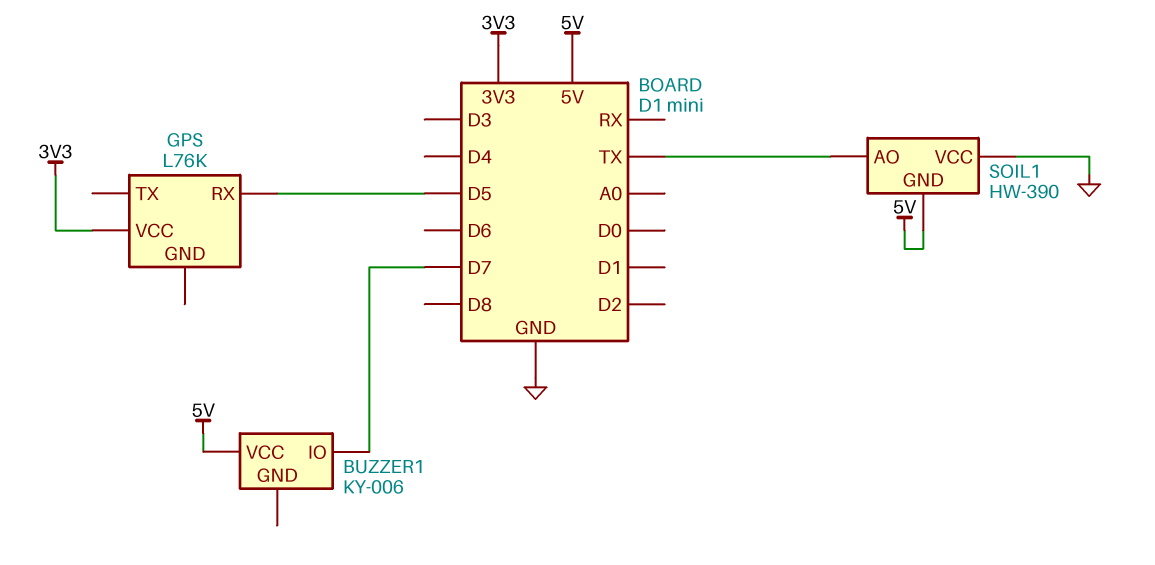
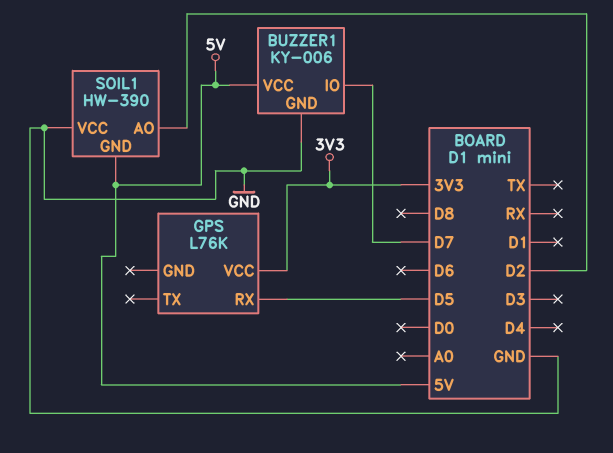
BUZZER1 pin GND: none -> GND
SOIL1 pin AO: TX -> D2

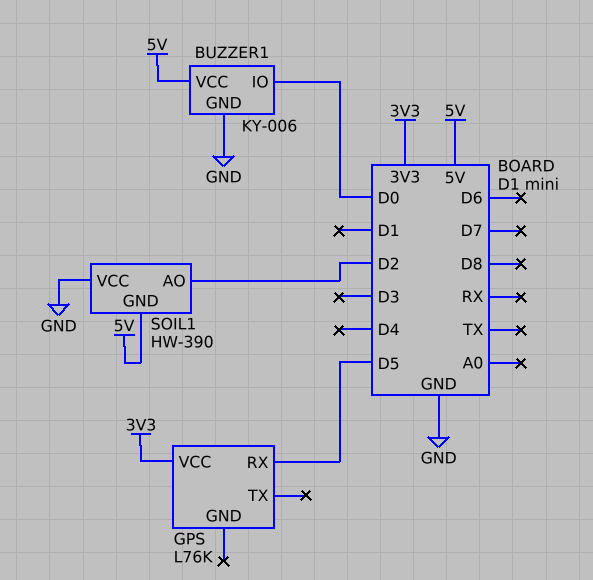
BUZZER1 pin IO: D7 -> D0

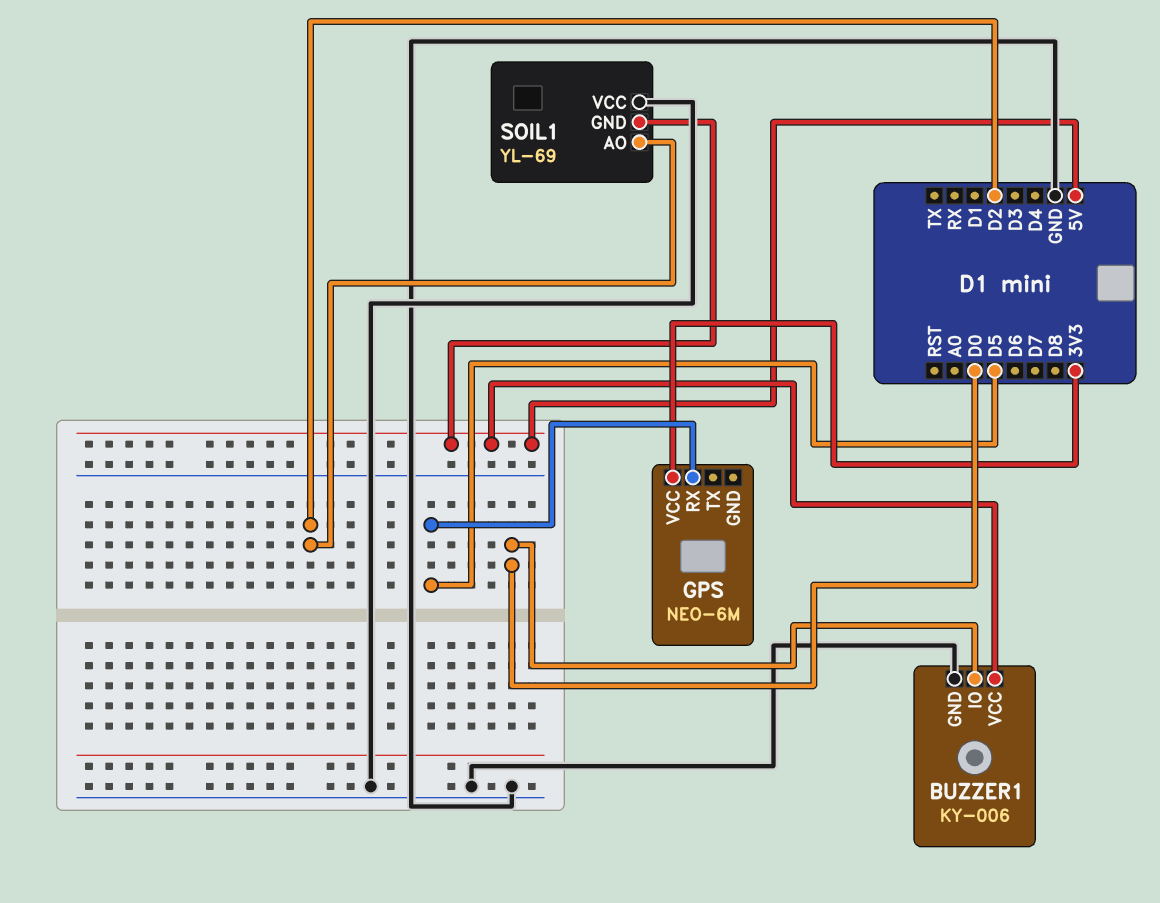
GPS: L76K -> NEO-6M
SOIL1: HW-390 -> YL-69

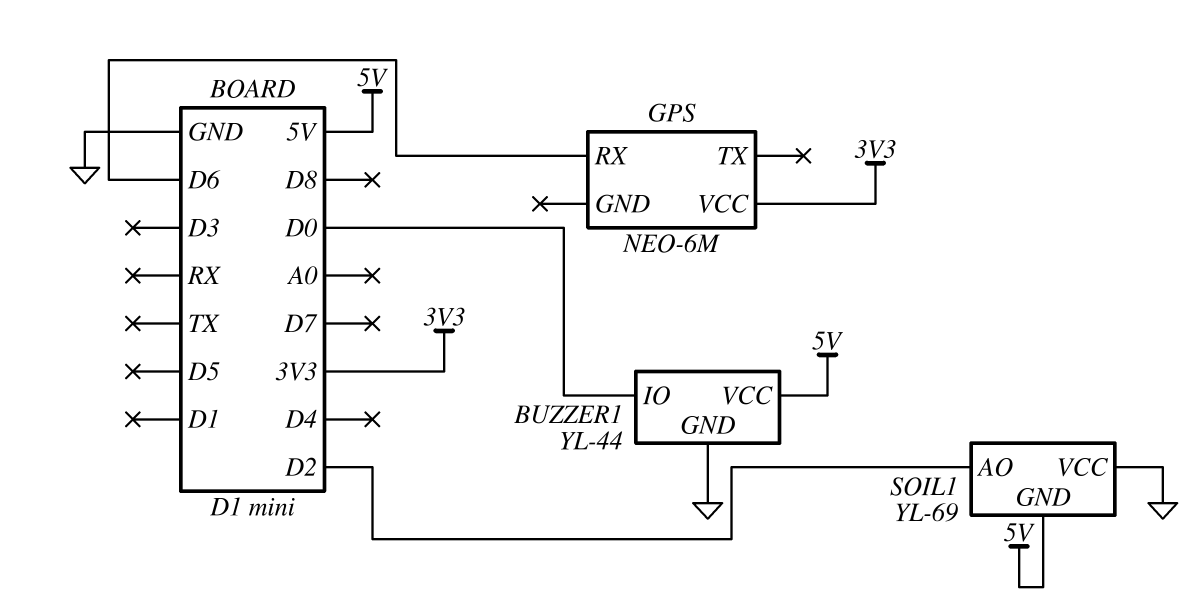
BUZZER1: KY-006 -> YL-44
GPS pin RX: D5 -> D6

